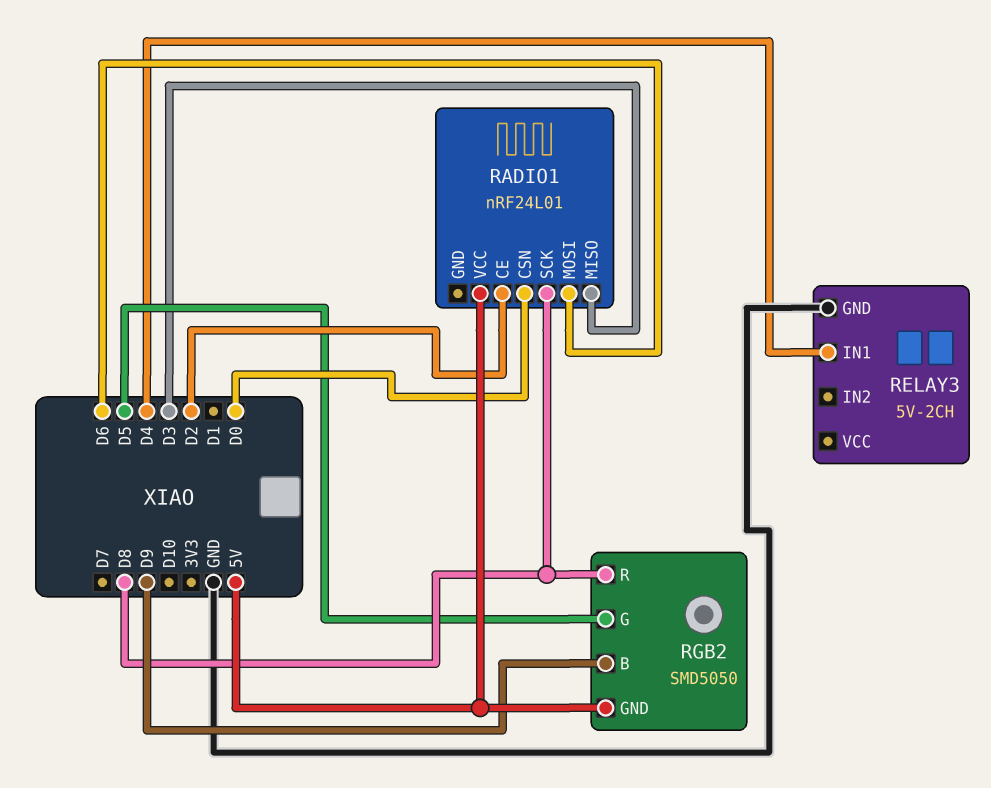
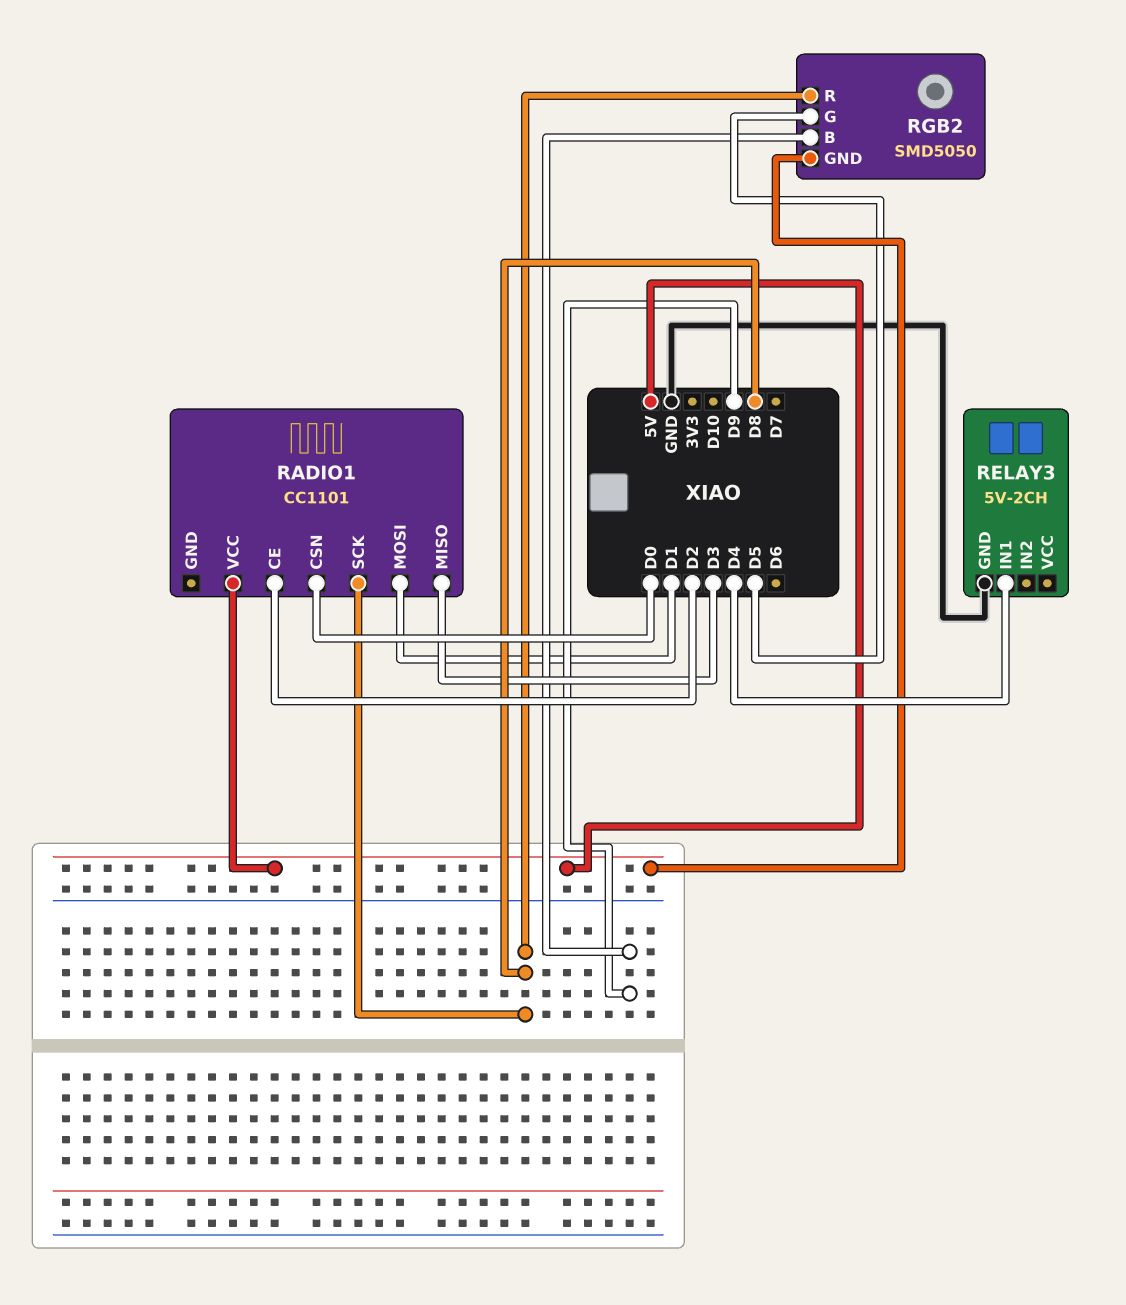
RADIO1: nRF24L01 -> CC1101
RADIO1 pin MOSI: D6 -> D1

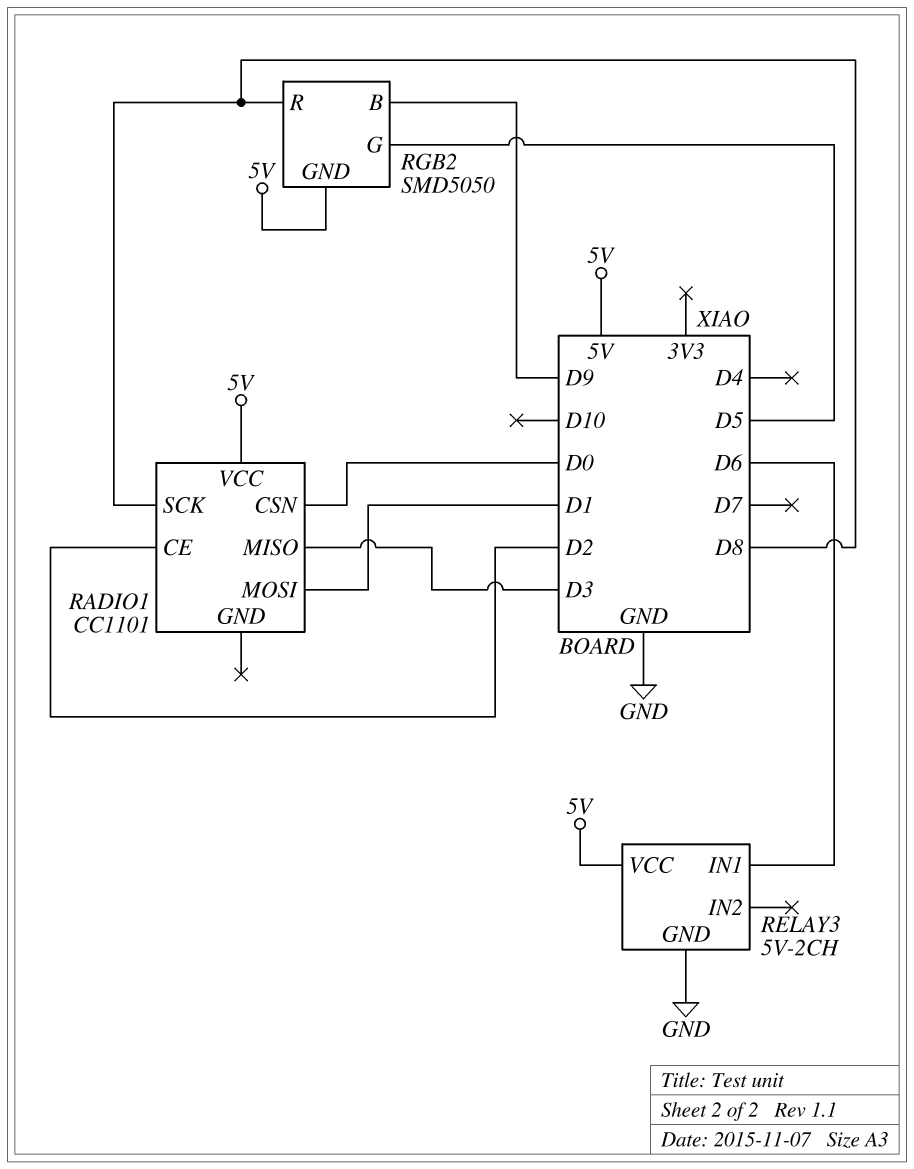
RELAY3 pin IN1: D4 -> D6
RELAY3 pin VCC: none -> 5V

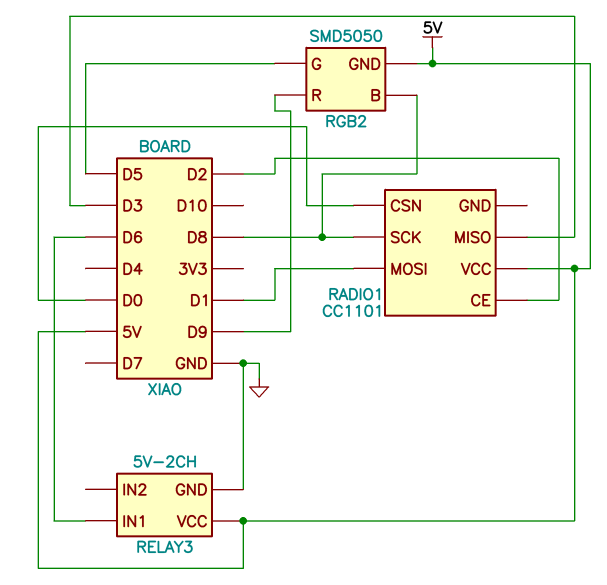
RGB2 pin B: D9 -> D8
RGB2 pin R: D8 -> D9

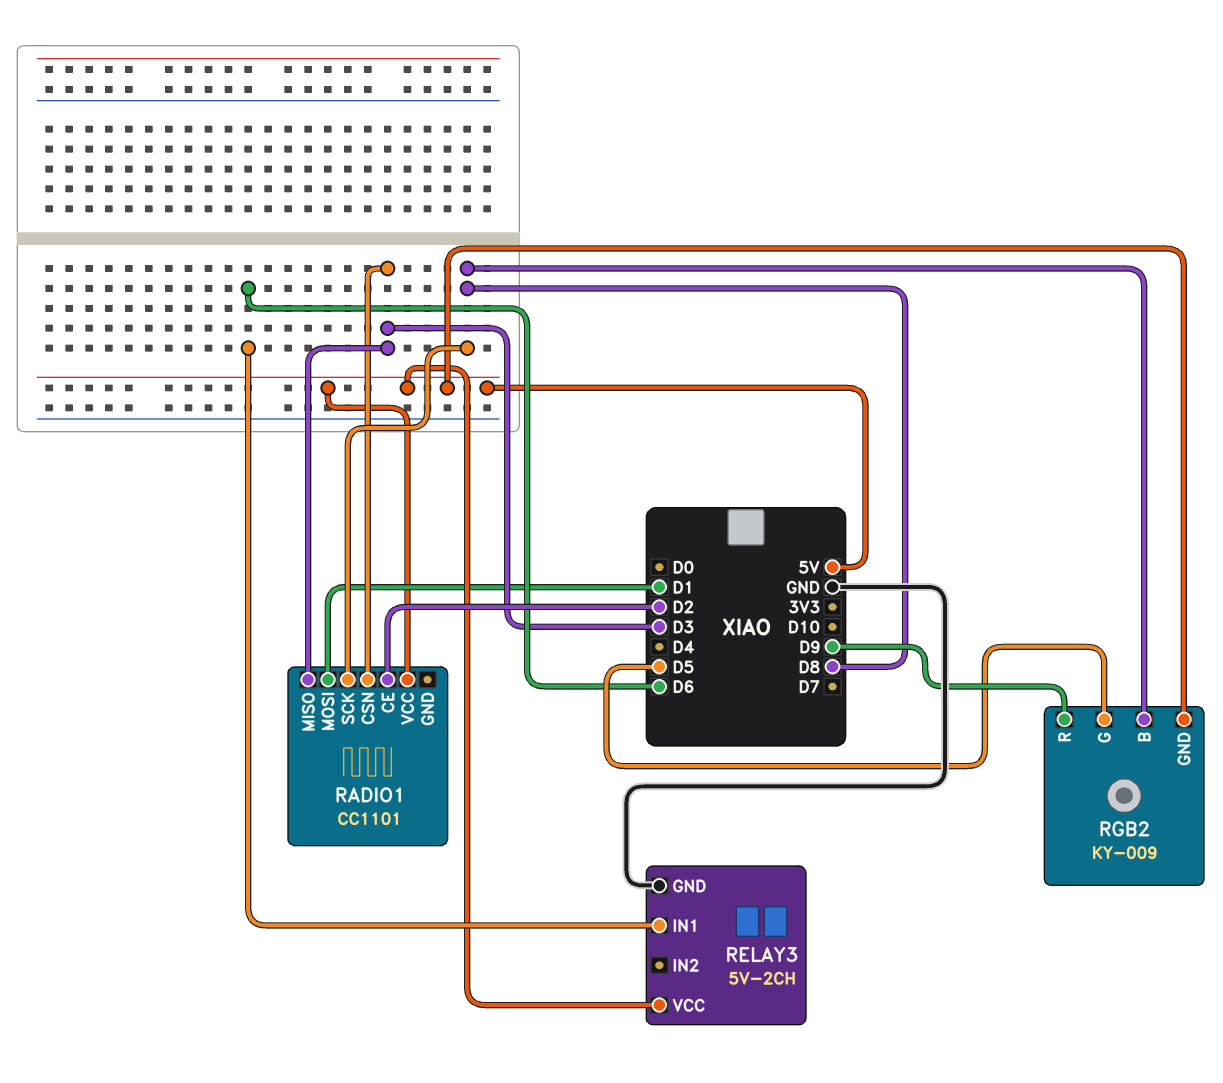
RADIO1 pin CSN: D0 -> D3
RGB2: SMD5050 -> KY-009

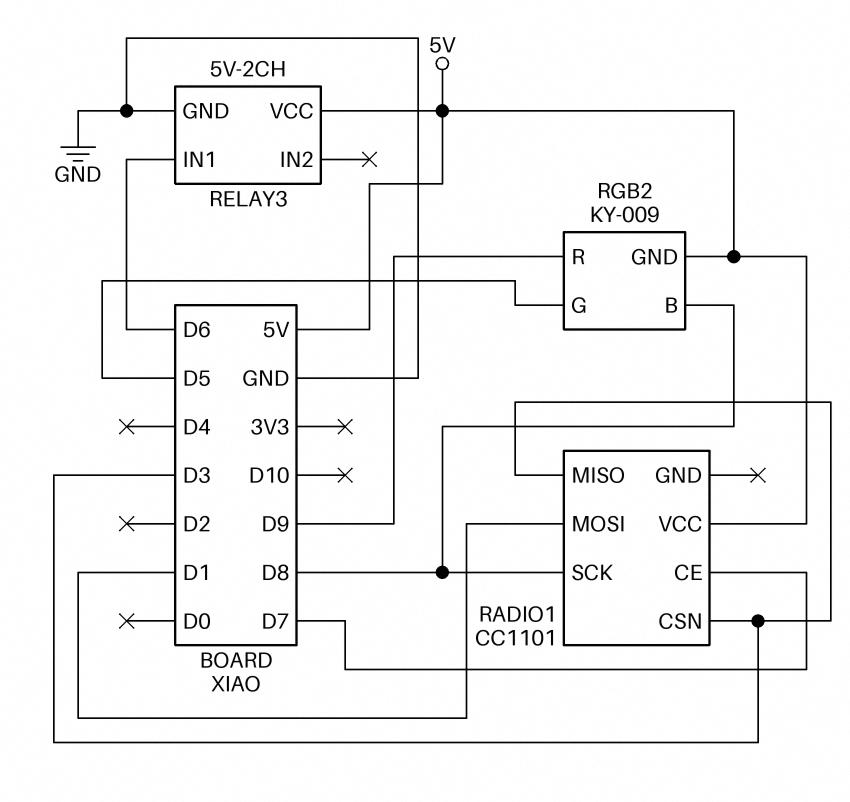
RADIO1 pin CE: D2 -> D7

